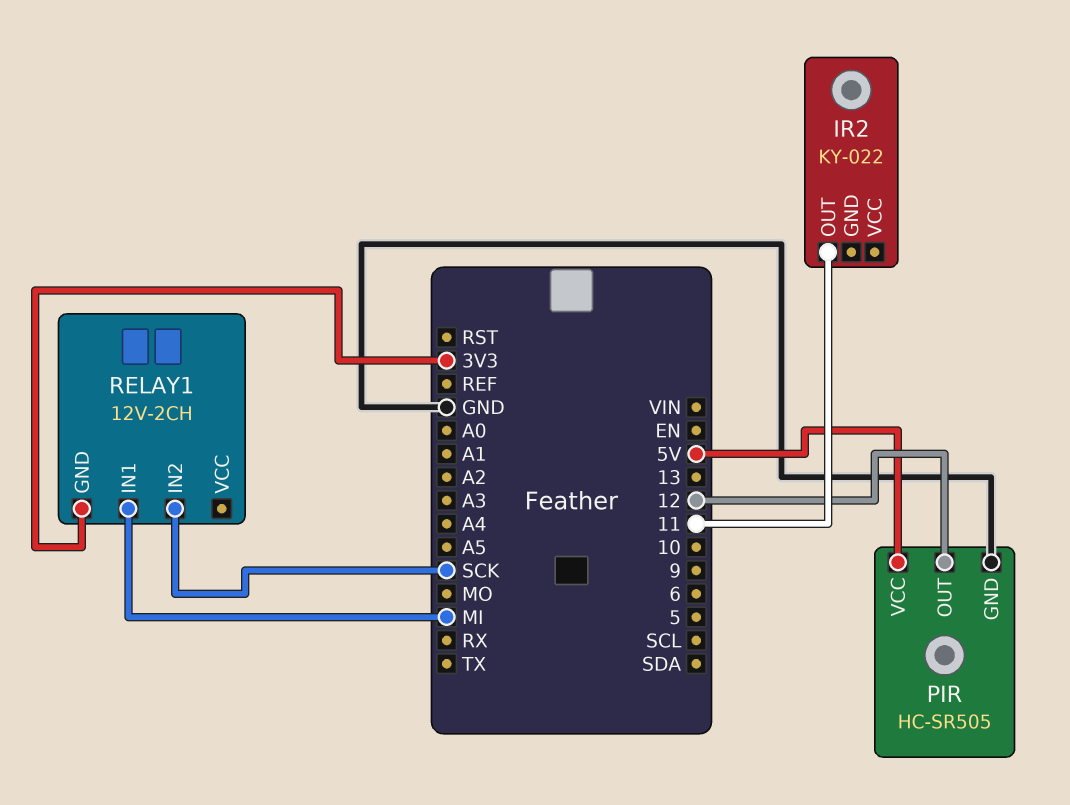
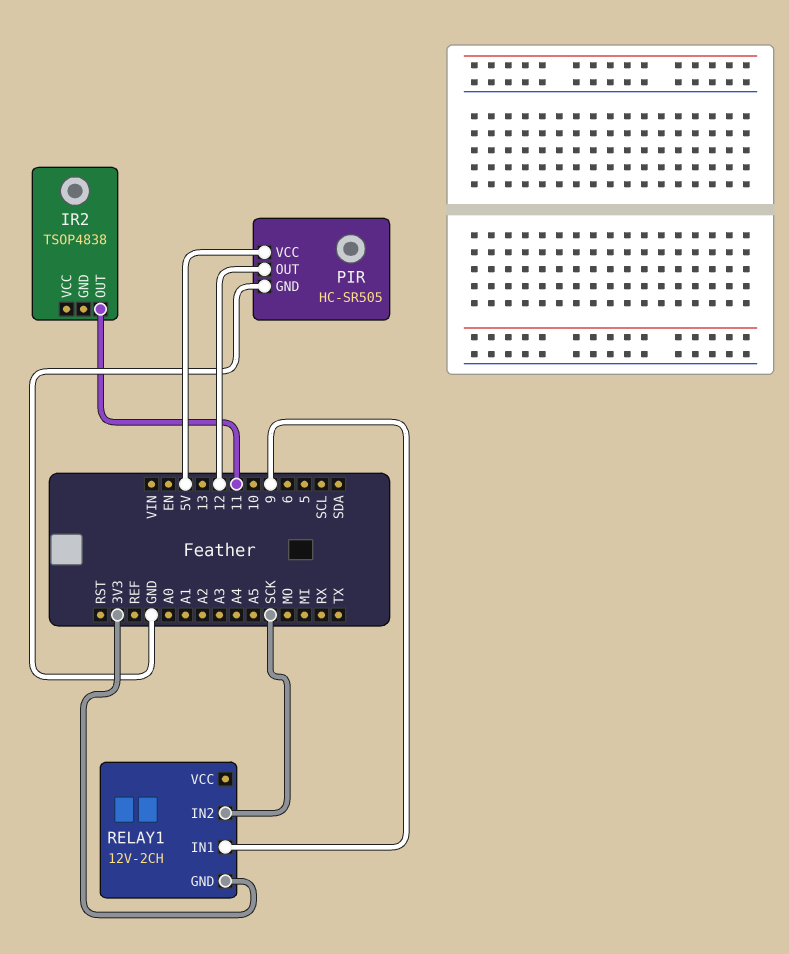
IR2: KY-022 -> TSOP4838
RELAY1 pin IN1: MI -> 9

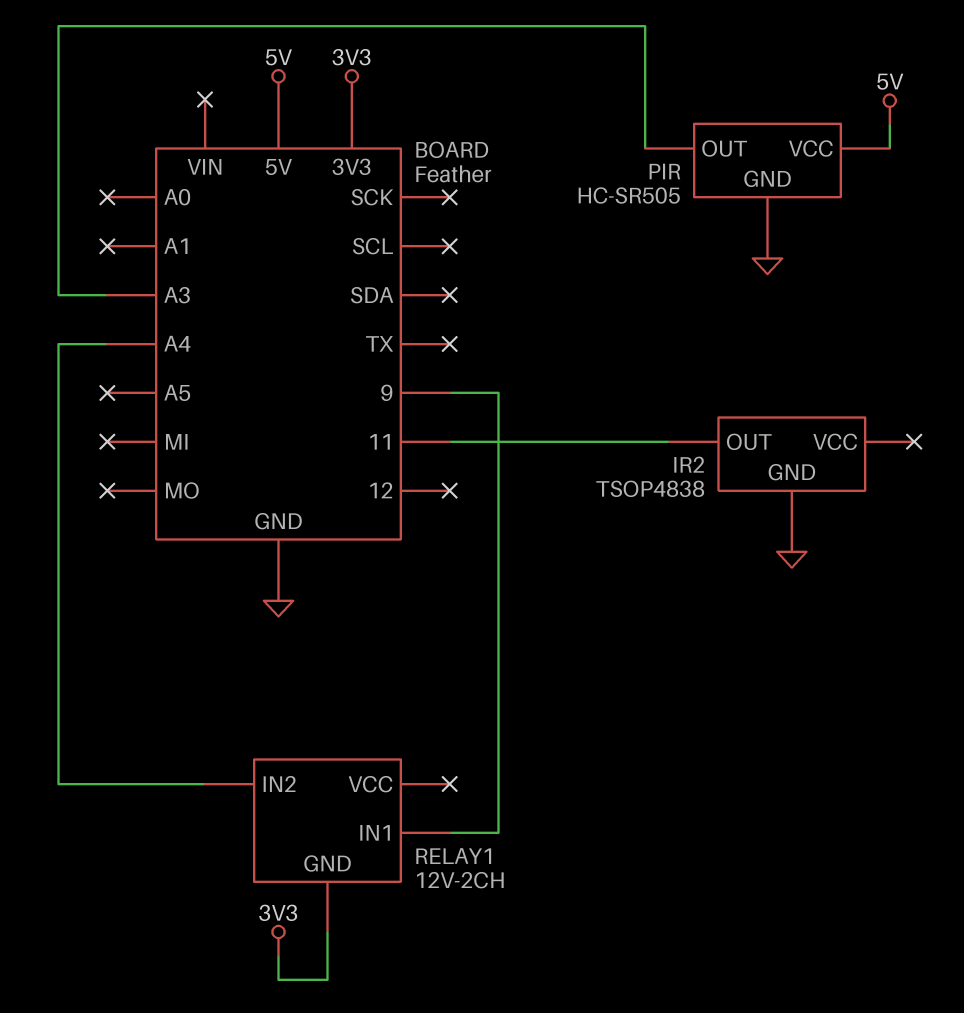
IR2 pin GND: none -> GND
PIR pin OUT: 12 -> A3
RELAY1 pin IN2: SCK -> A4

